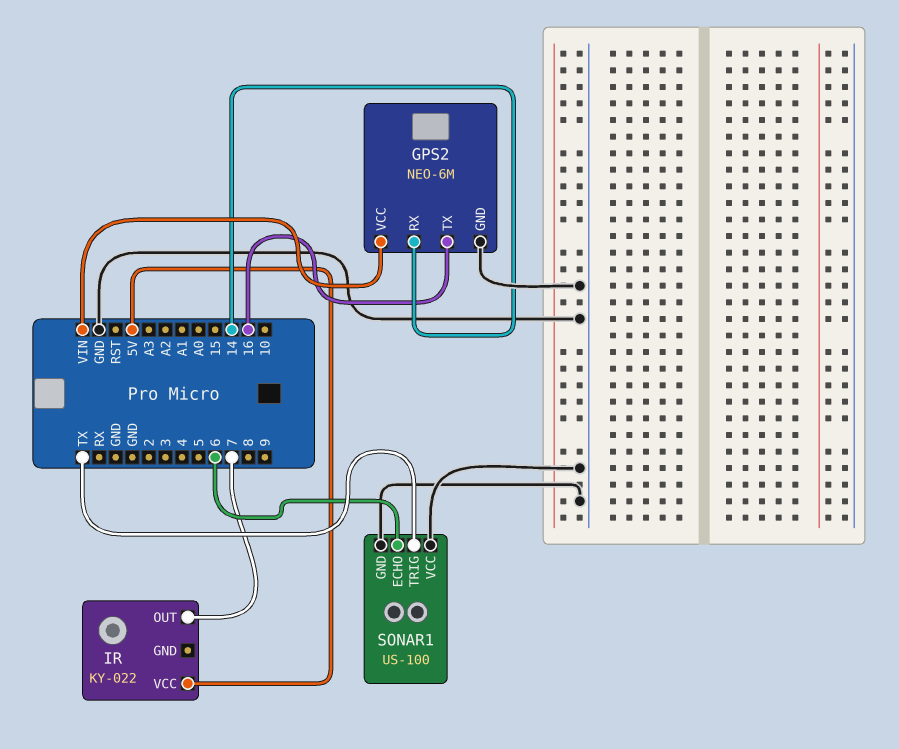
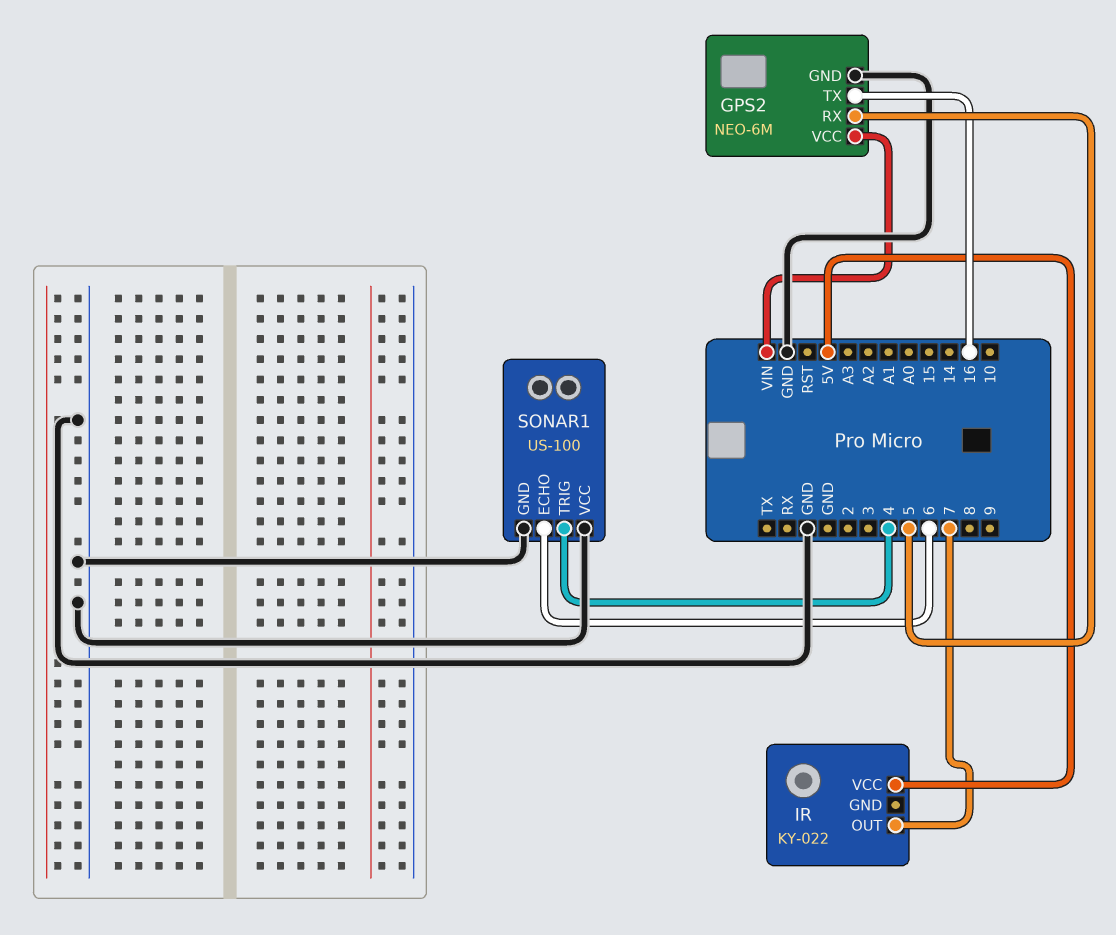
GPS2 pin RX: 14 -> 5
SONAR1 pin TRIG: TX -> 4

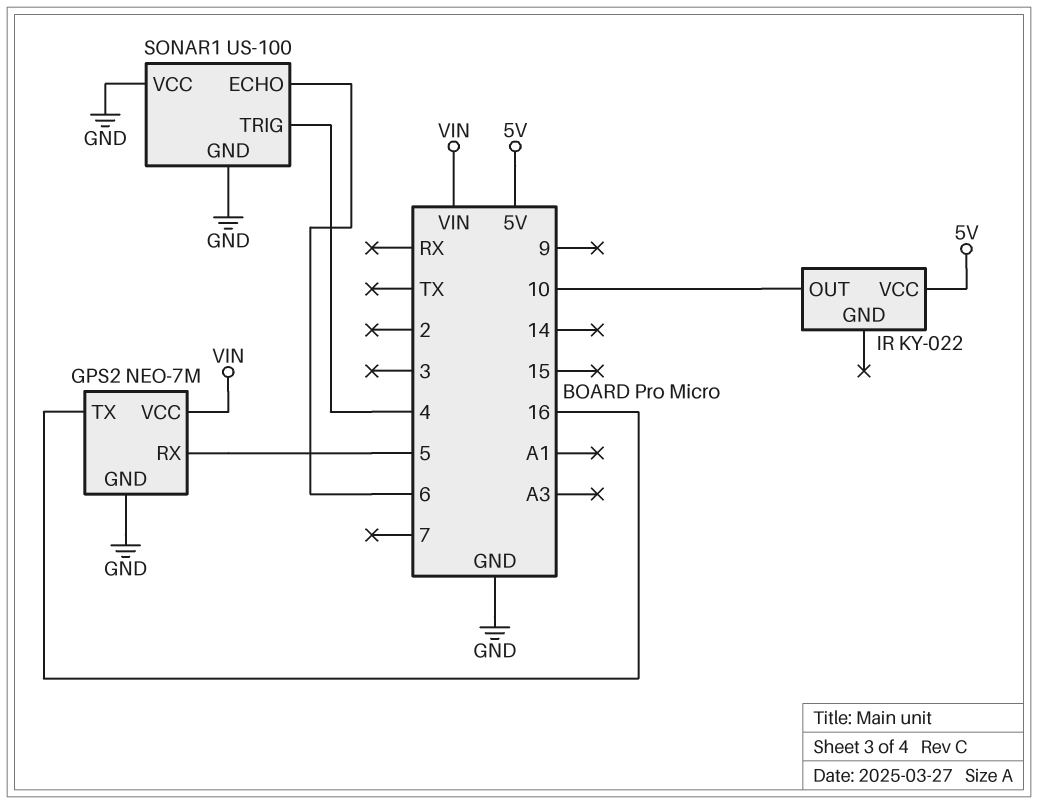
GPS2: NEO-6M -> NEO-7M
IR pin OUT: 7 -> 10

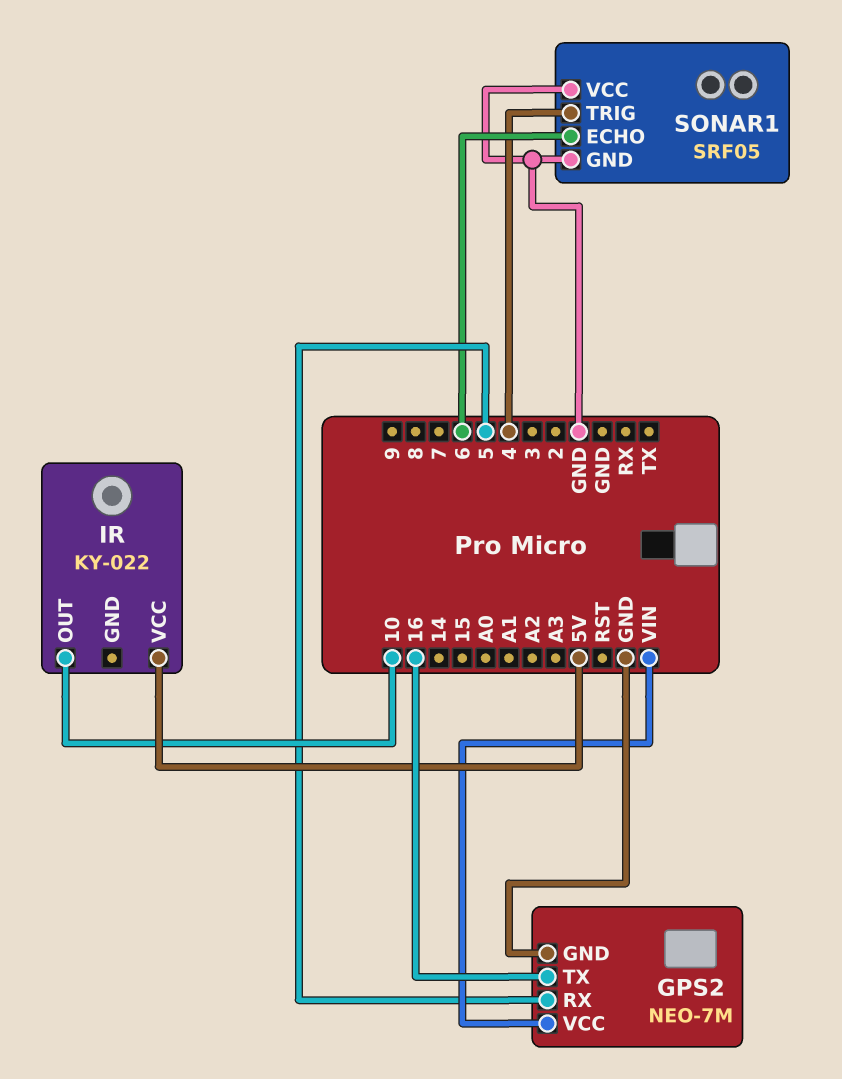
SONAR1: US-100 -> SRF05

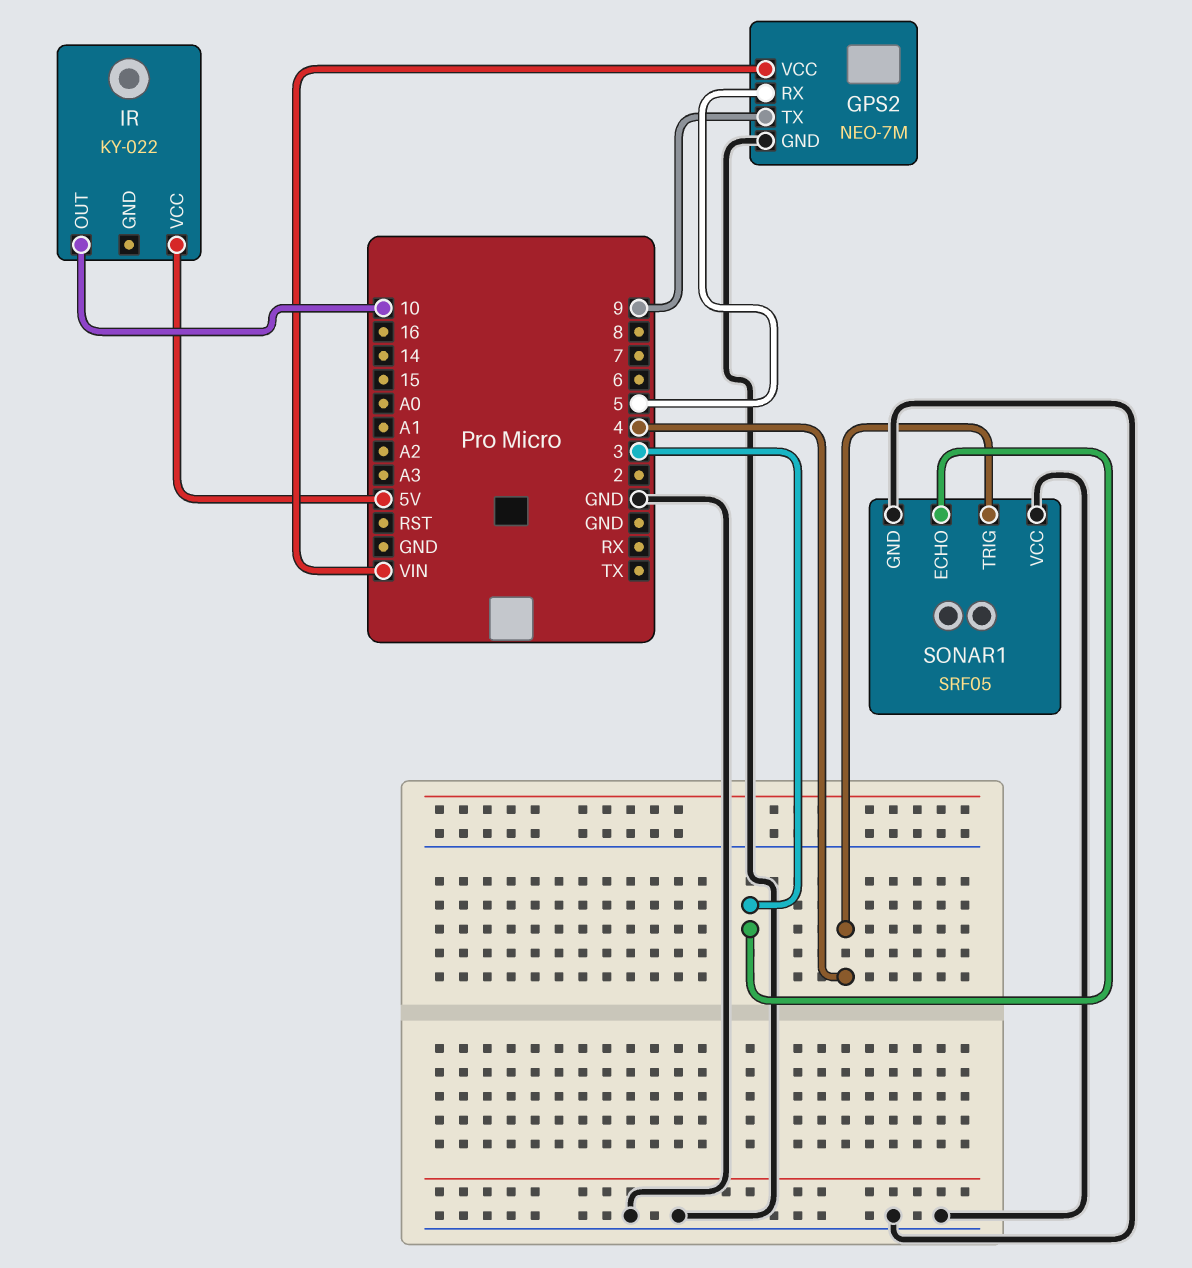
GPS2 pin TX: 16 -> 9
SONAR1 pin ECHO: 6 -> 3

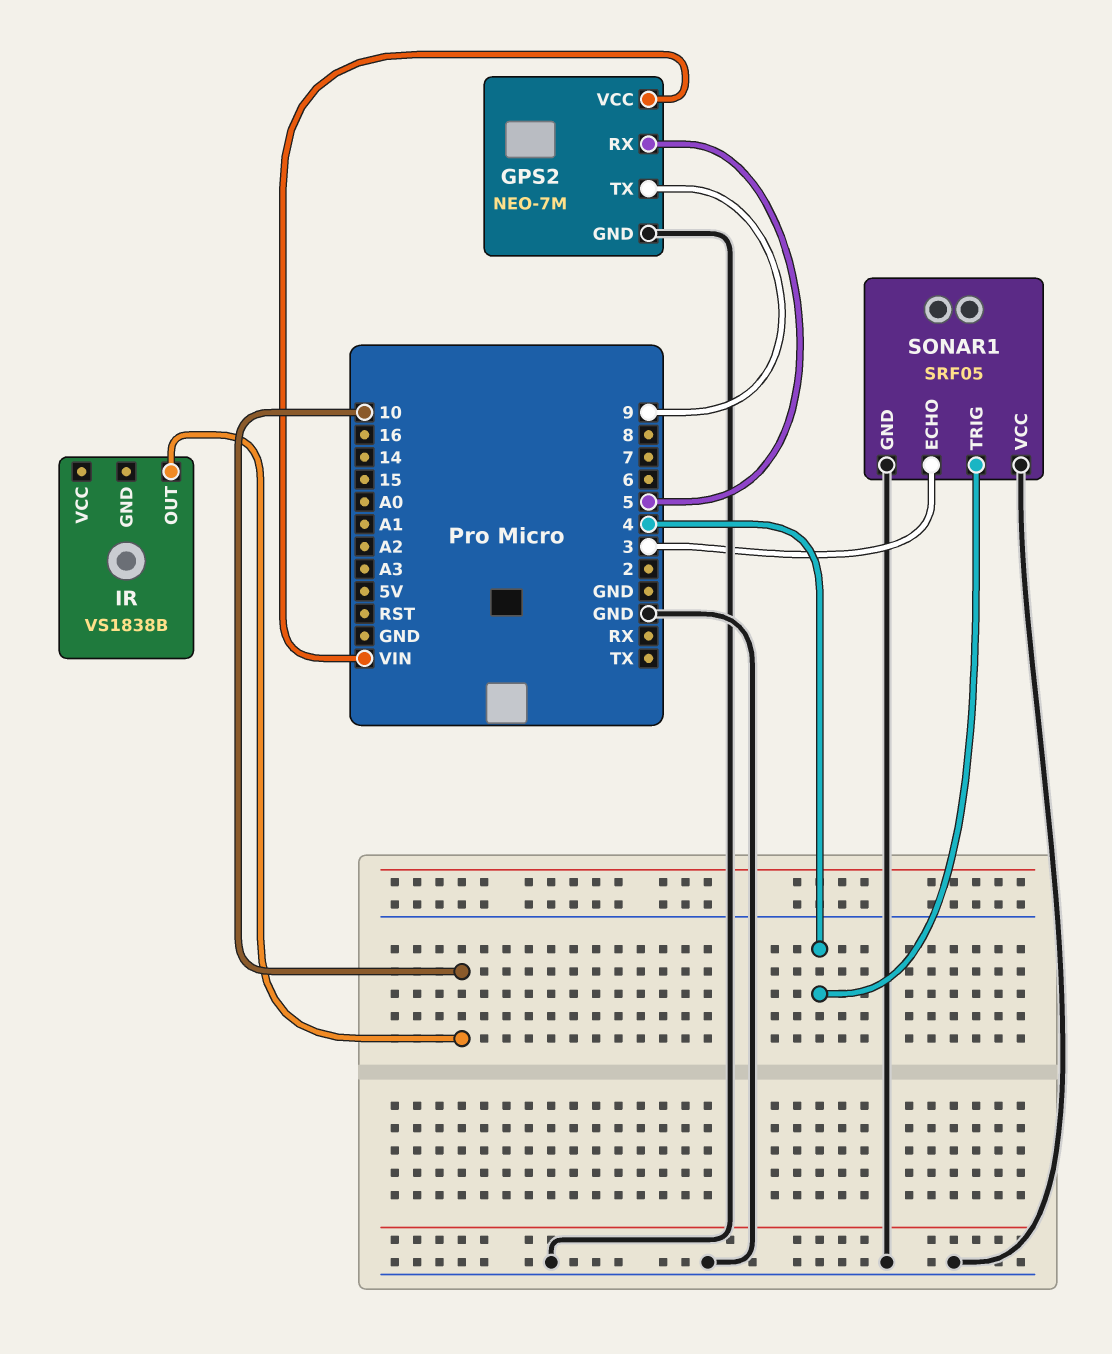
IR: KY-022 -> VS1838B
IR pin VCC: 5V -> none

